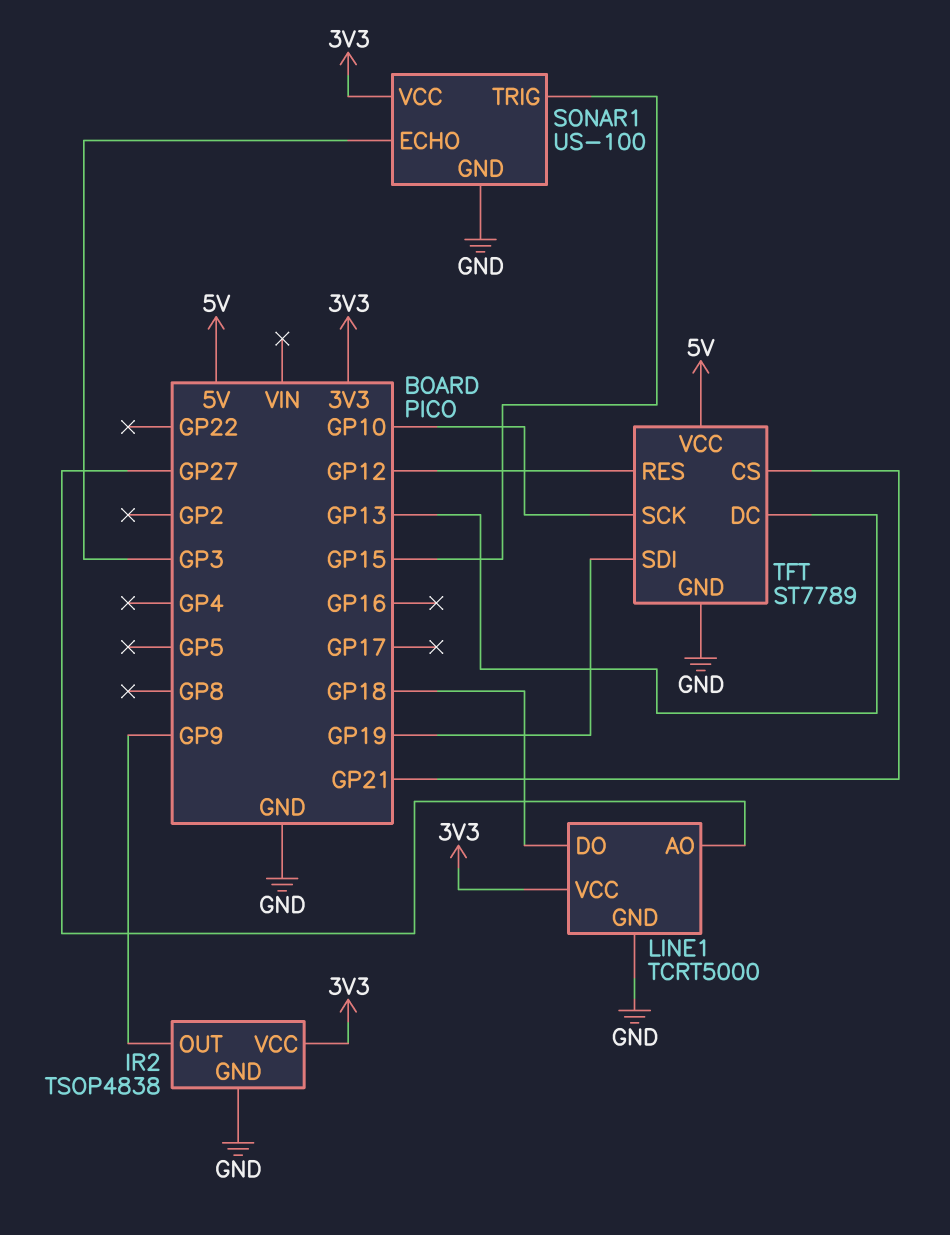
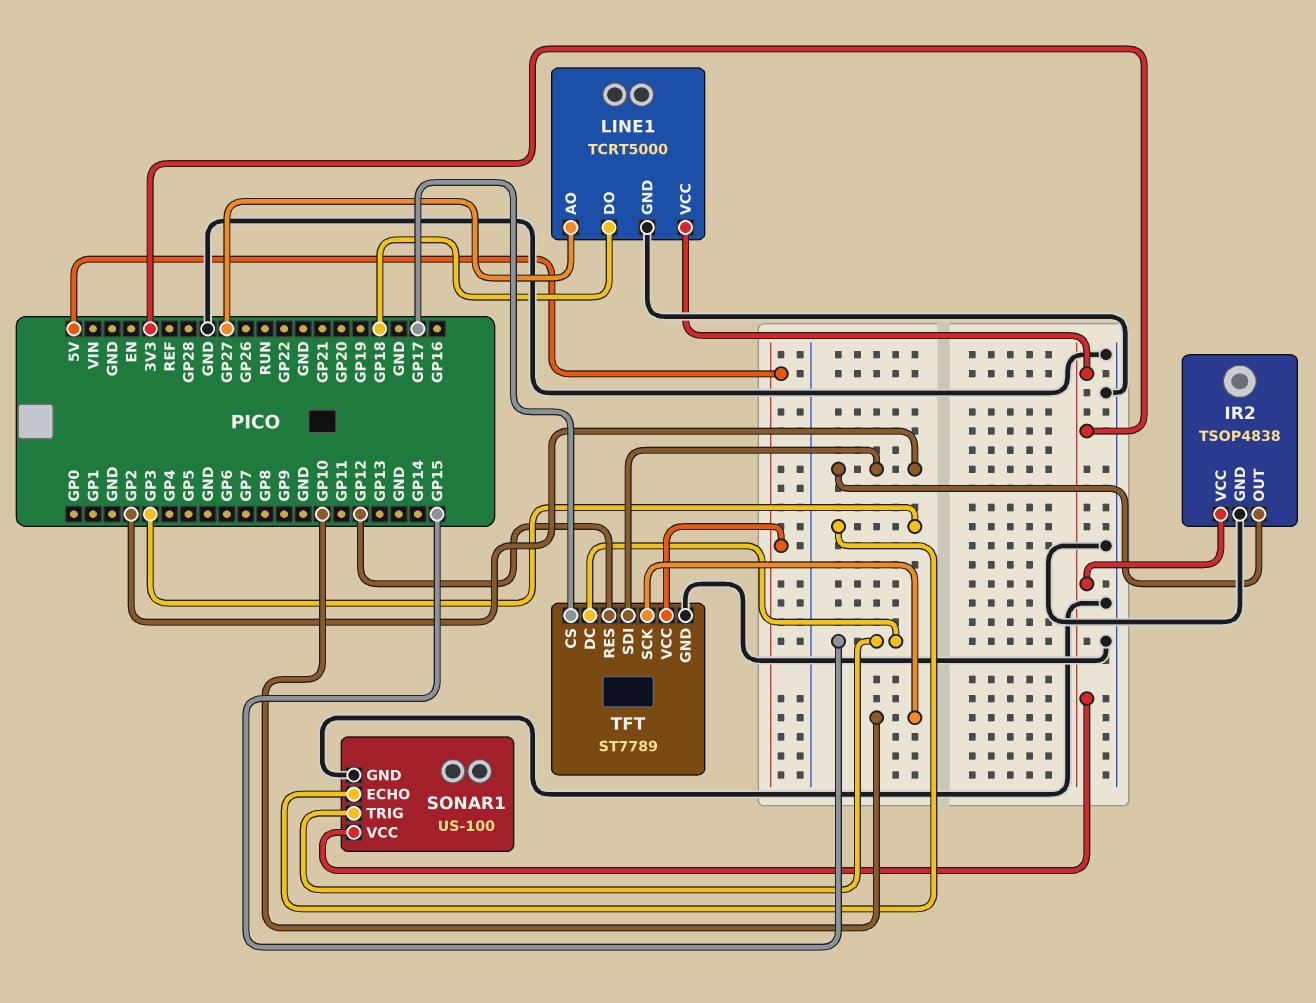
IR2 pin OUT: GP9 -> GP2
TFT pin CS: GP21 -> GP17
TFT pin DC: GP13 -> GP15
TFT pin SDI: GP19 -> GP2

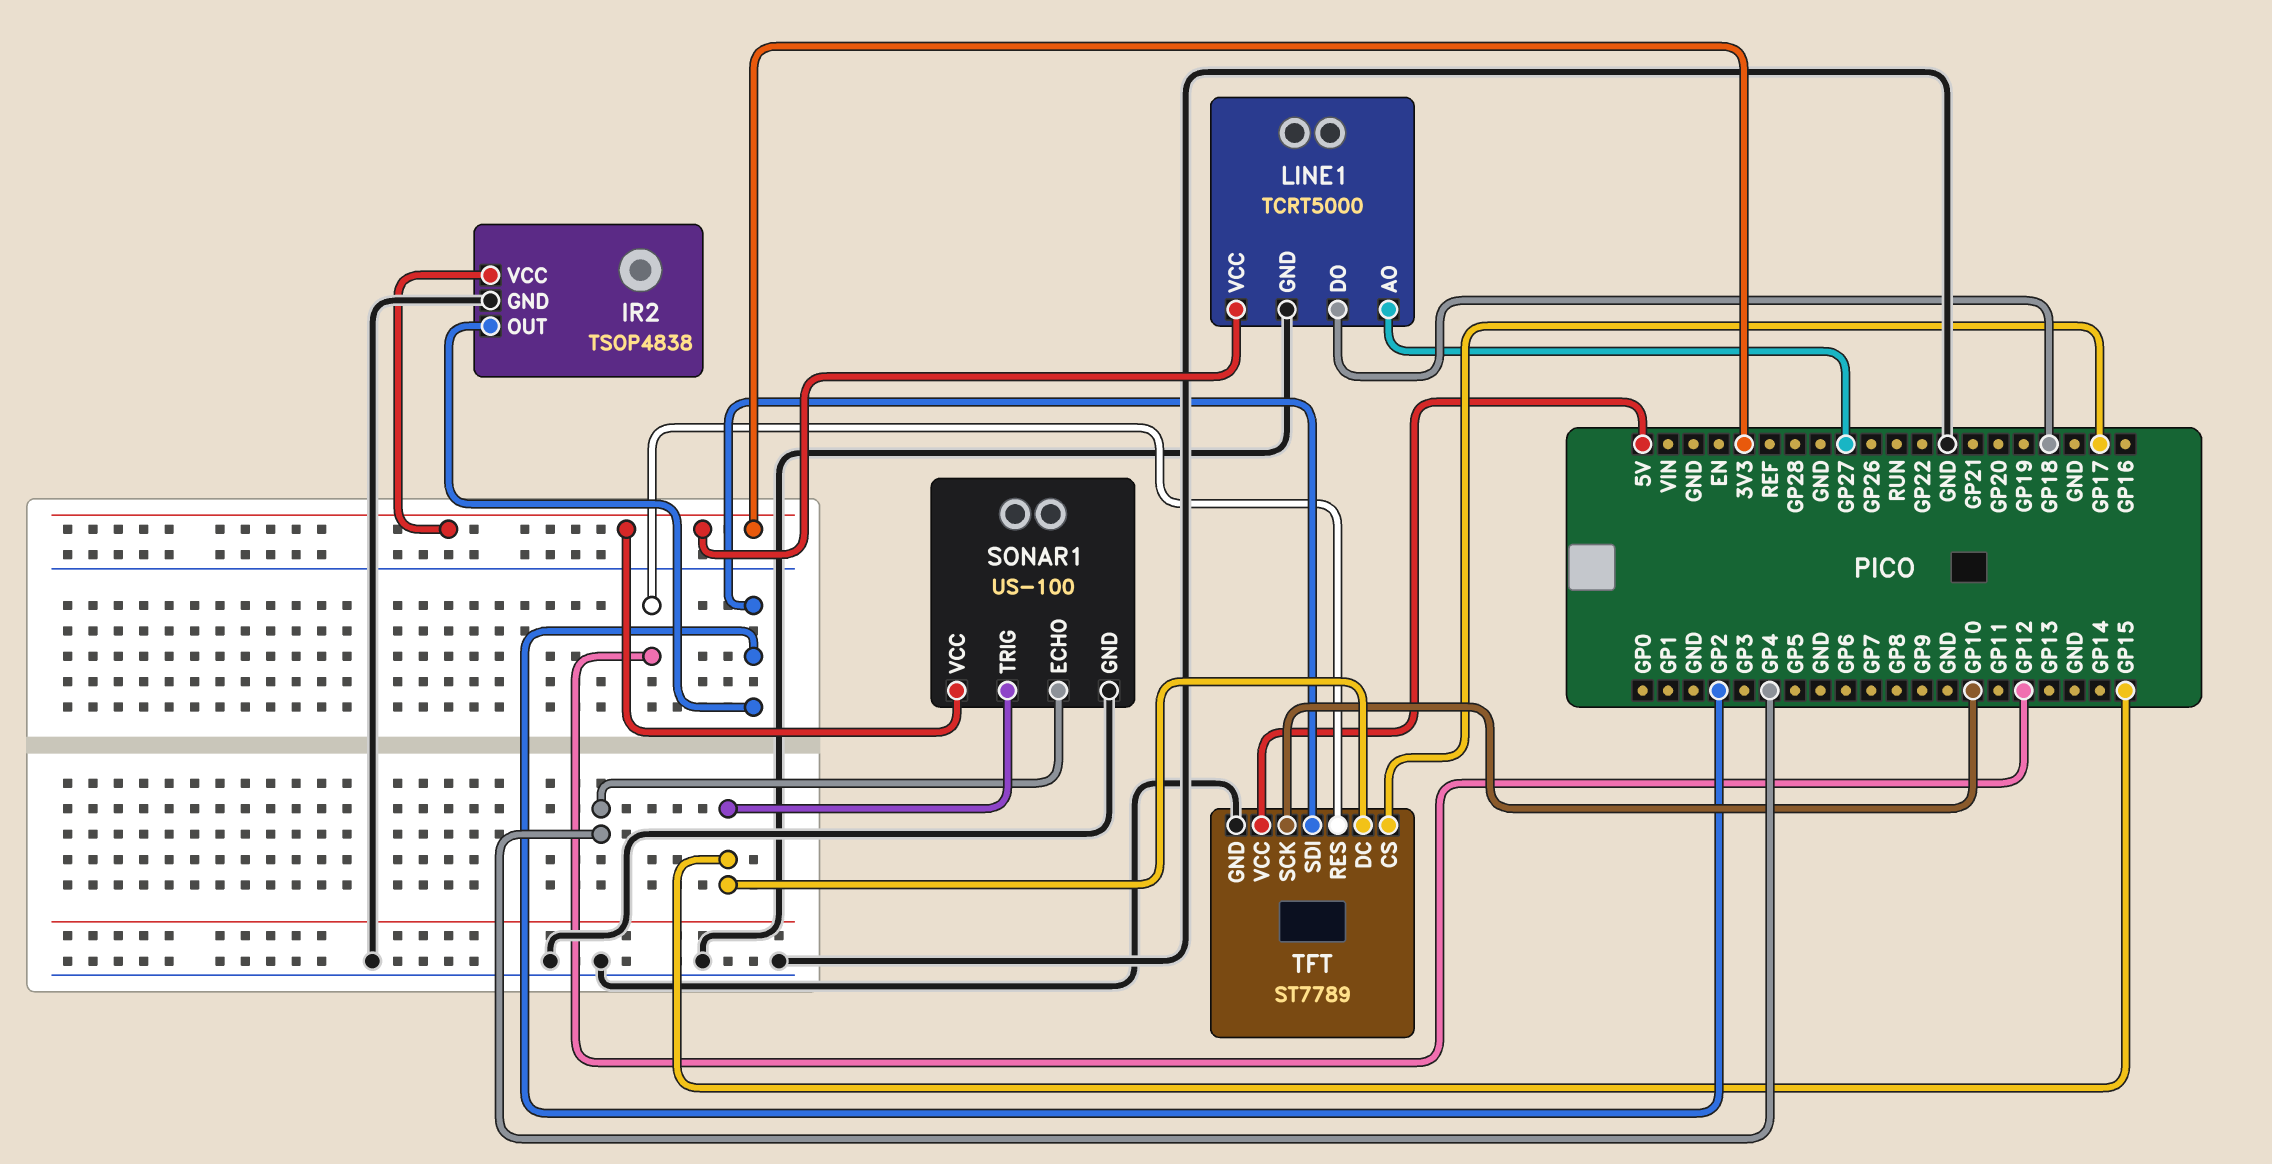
SONAR1 pin ECHO: GP3 -> GP4

